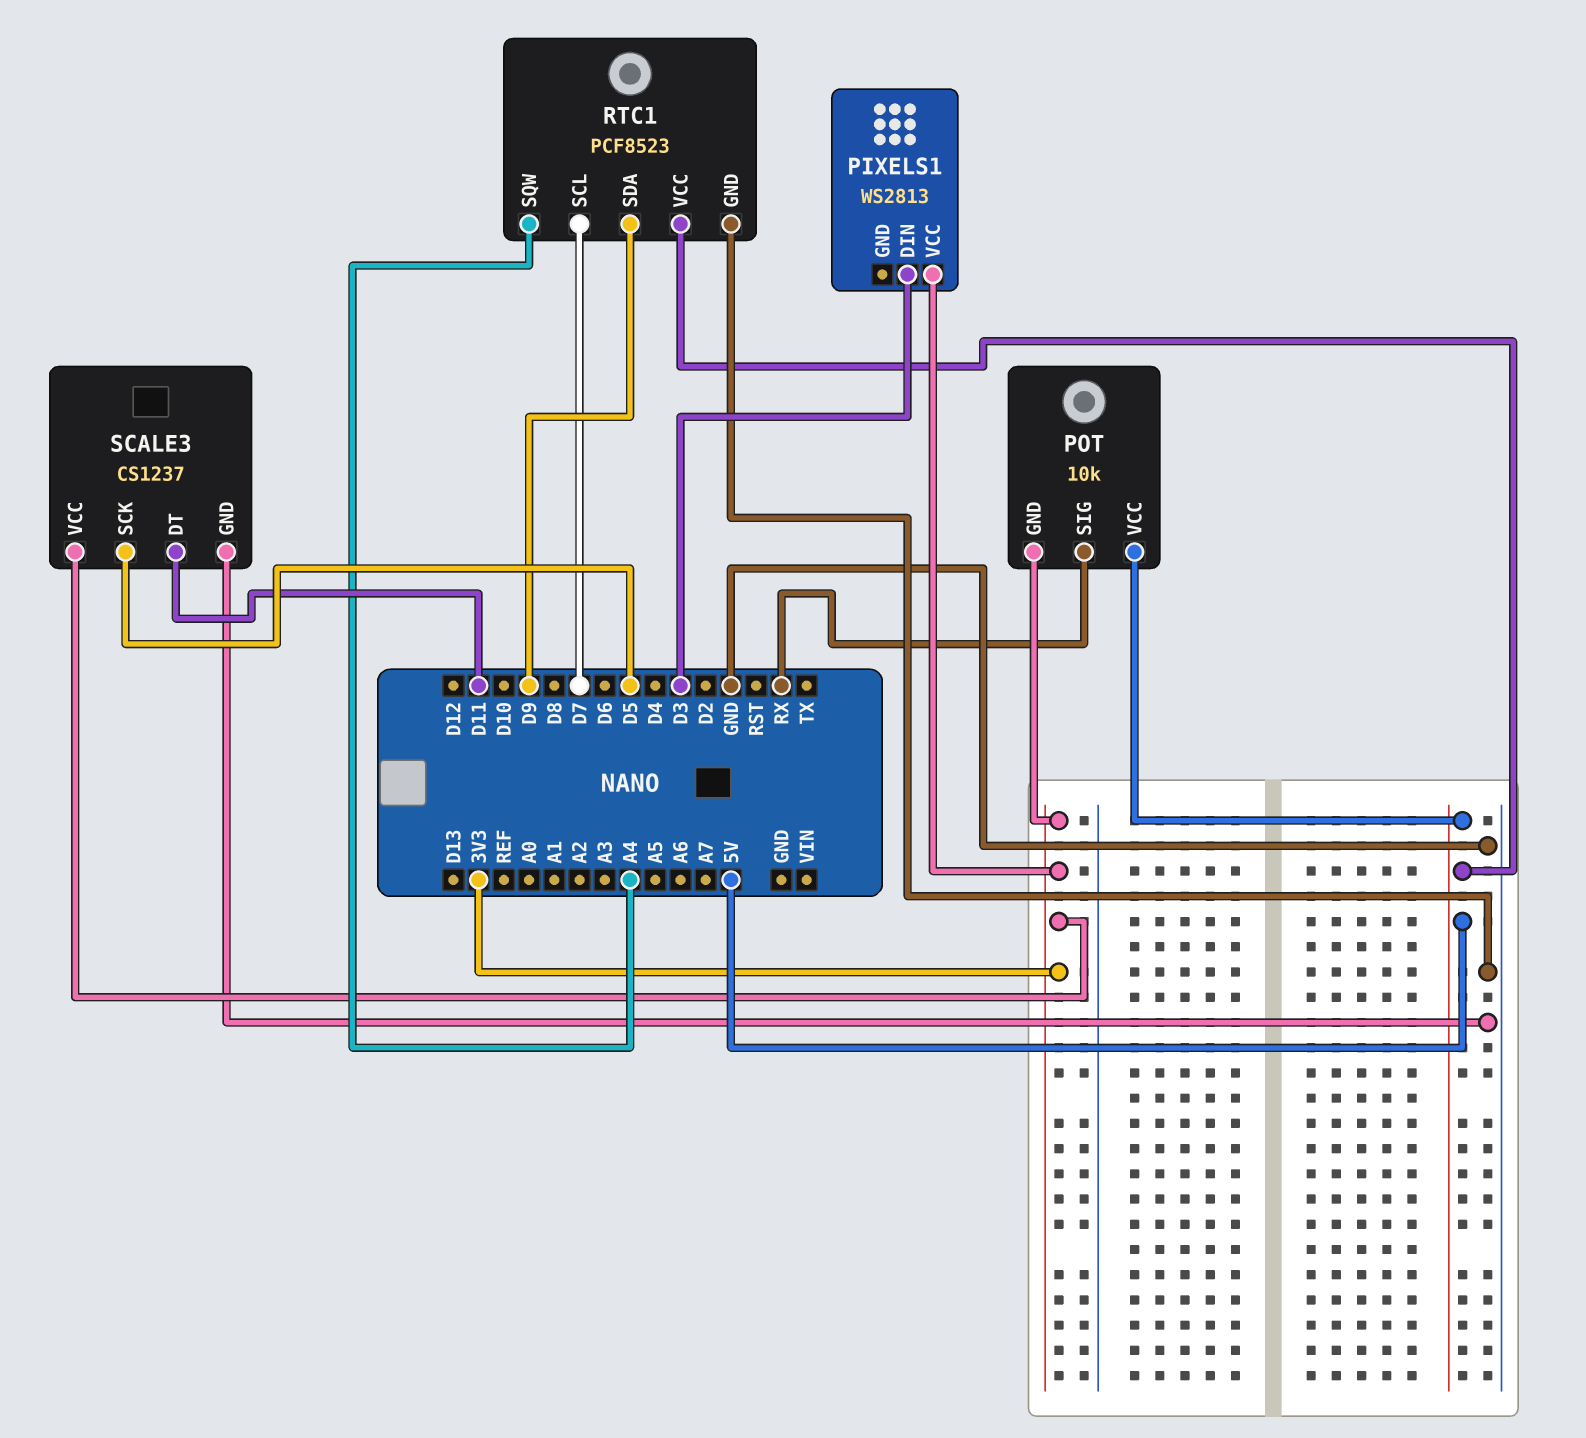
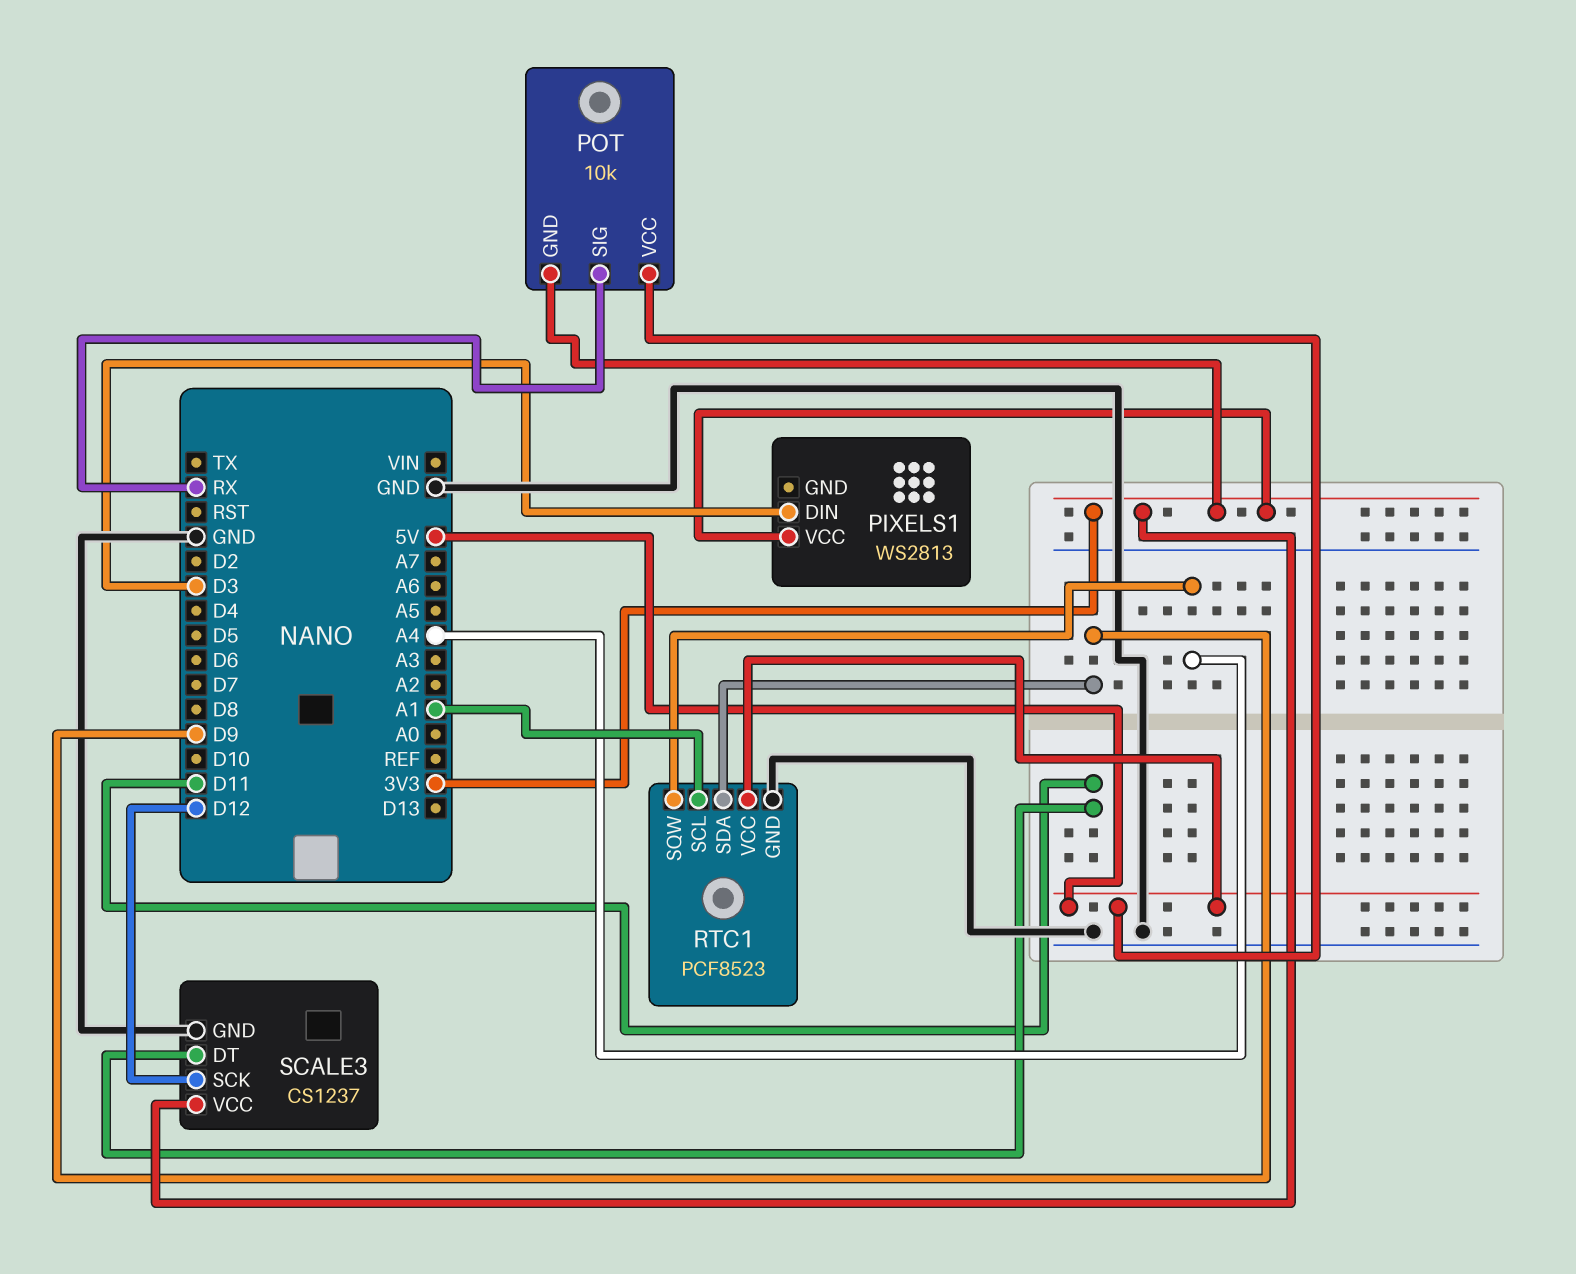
RTC1 pin SCL: D7 -> A1
SCALE3 pin SCK: D5 -> D12

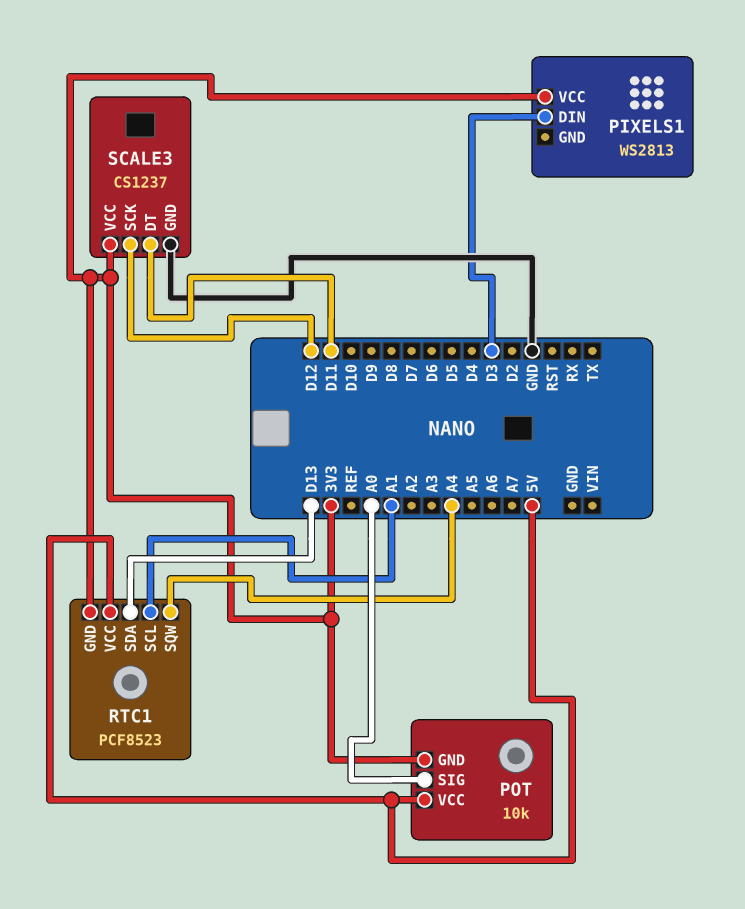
POT pin SIG: RX -> A0
RTC1 pin GND: GND -> 3V3
RTC1 pin SDA: D9 -> D13

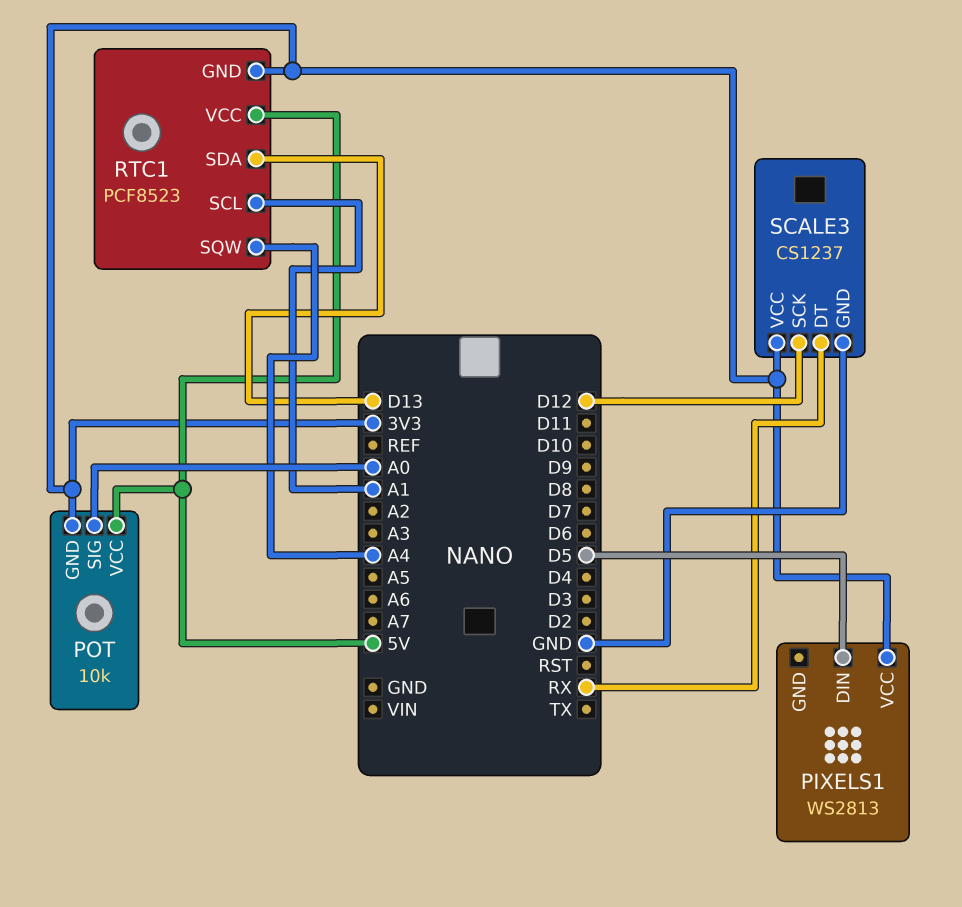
PIXELS1 pin DIN: D3 -> D5
SCALE3 pin DT: D11 -> RX

